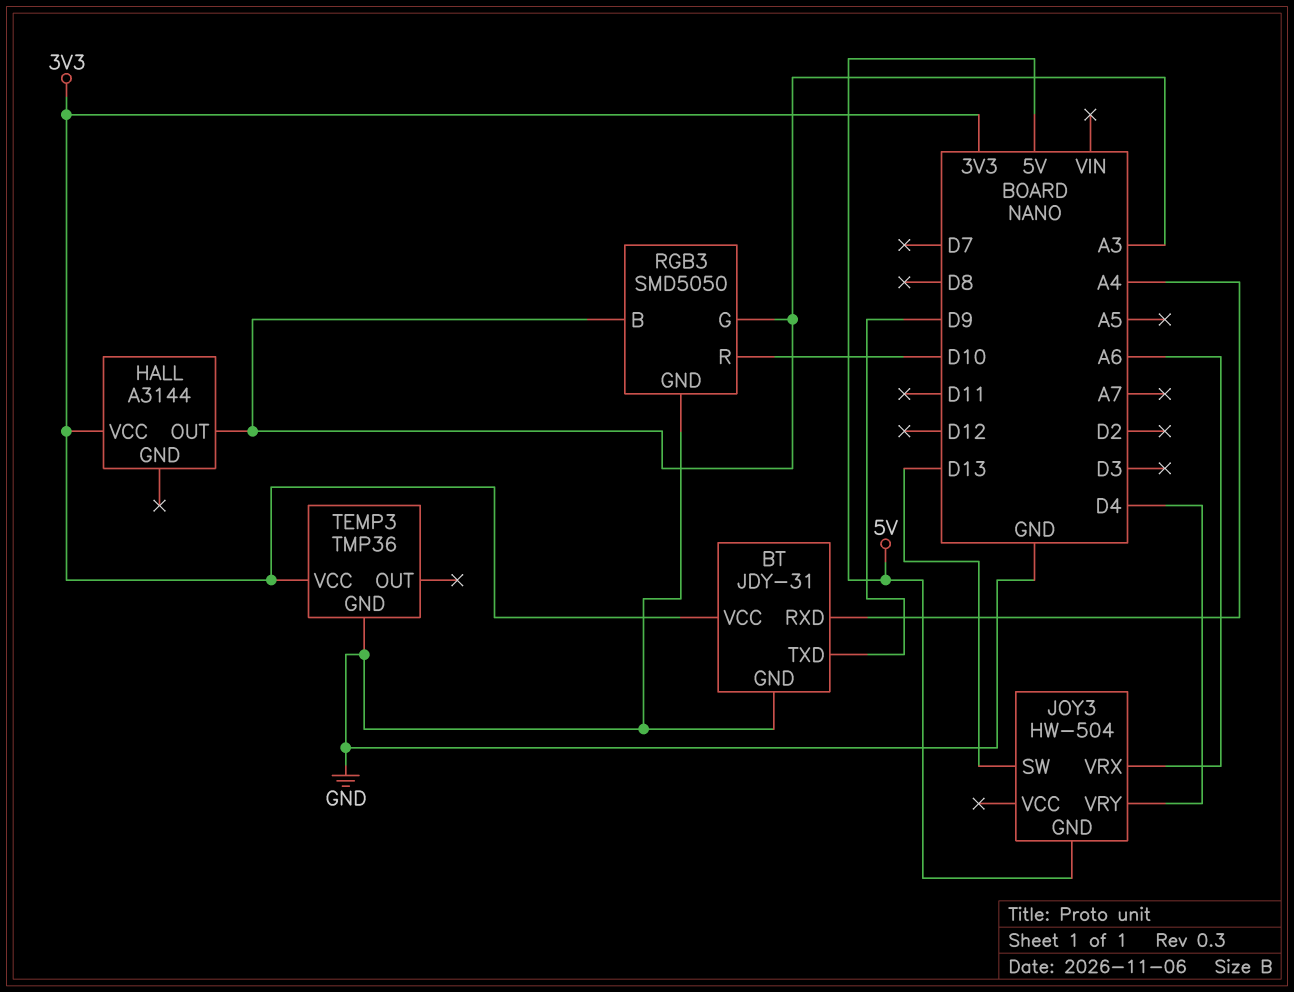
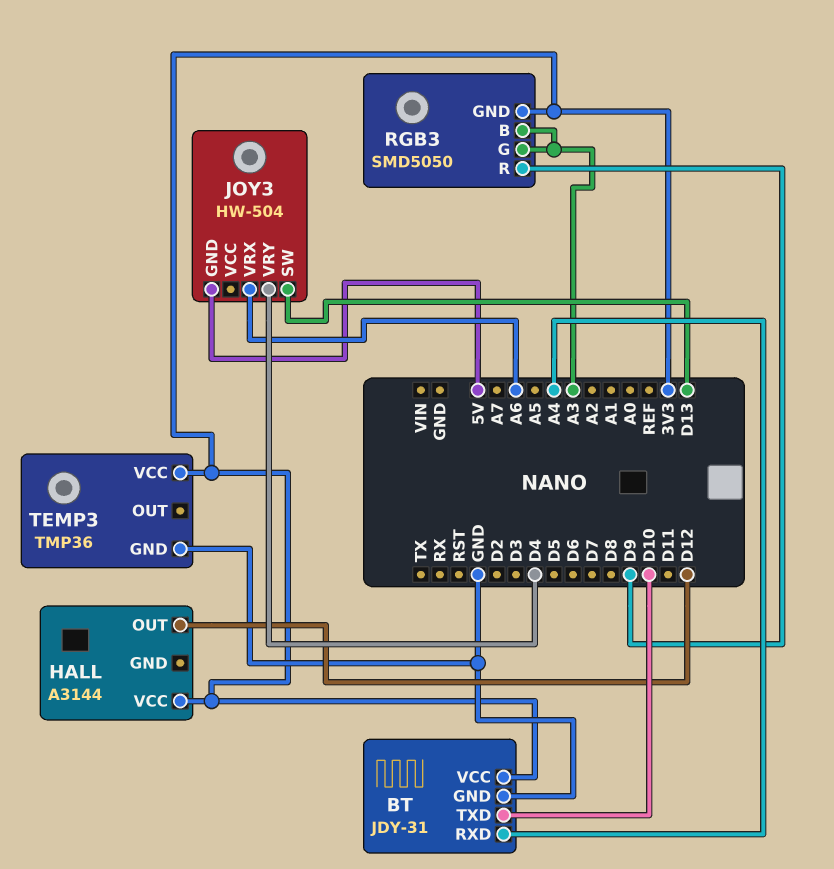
BT pin TXD: D9 -> D10
HALL pin OUT: A3 -> D12
RGB3 pin GND: GND -> 3V3
RGB3 pin R: D10 -> D9

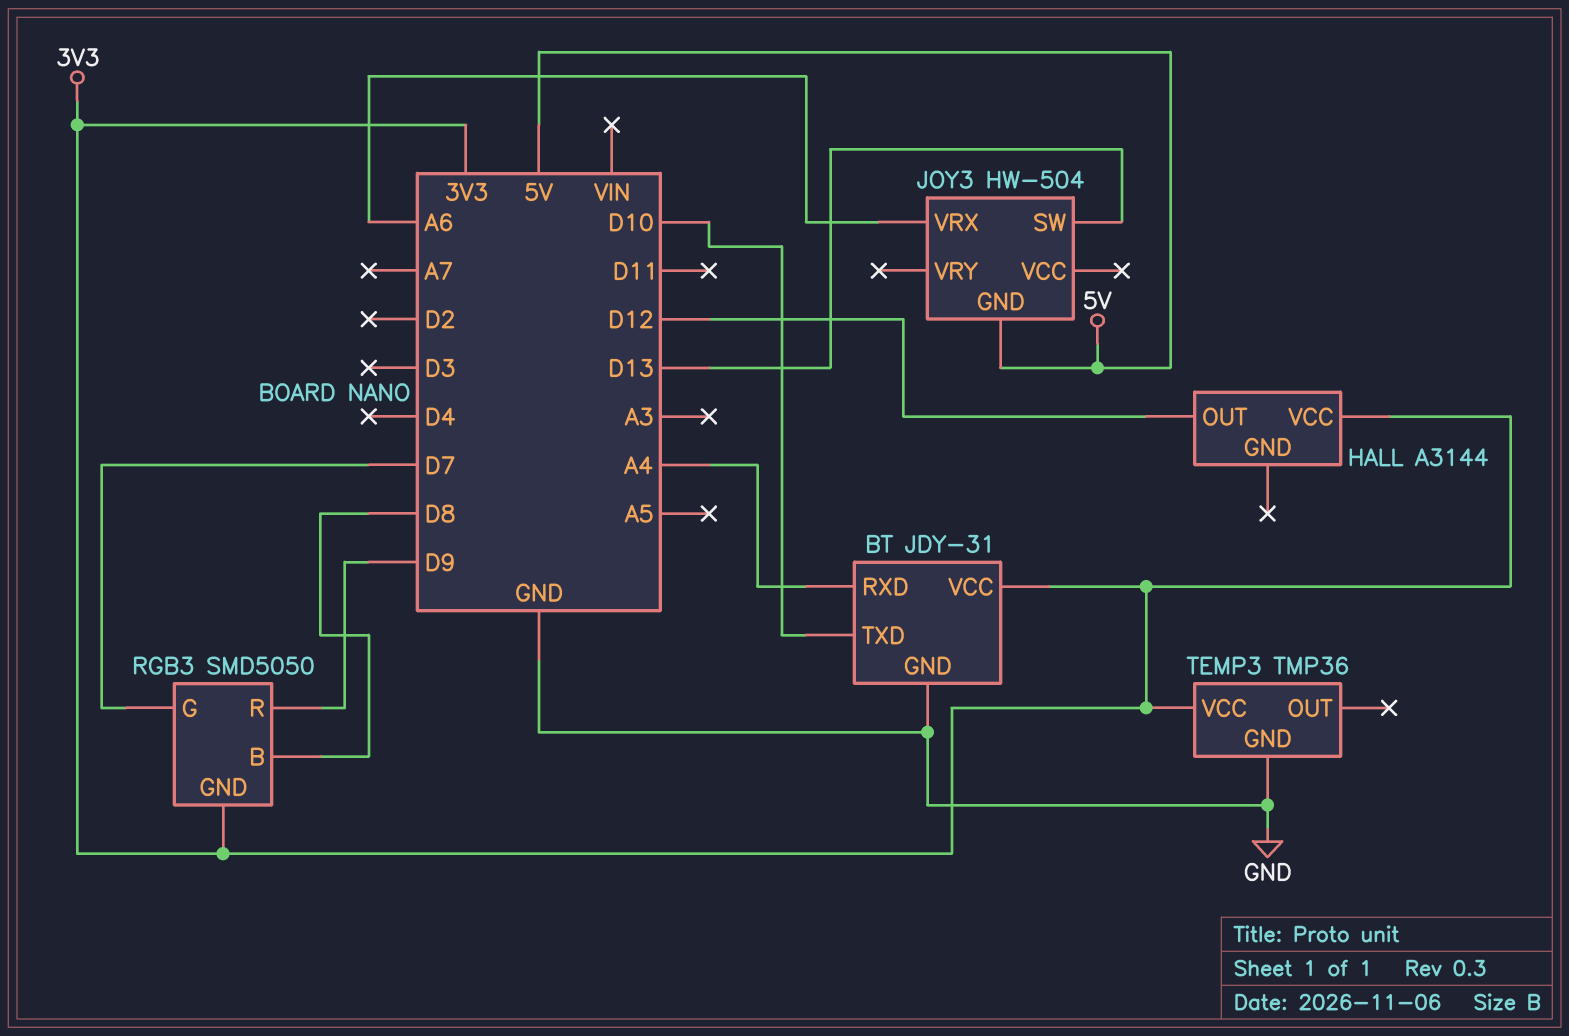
JOY3 pin VRY: D4 -> none
RGB3 pin B: A3 -> D8
RGB3 pin G: A3 -> D7

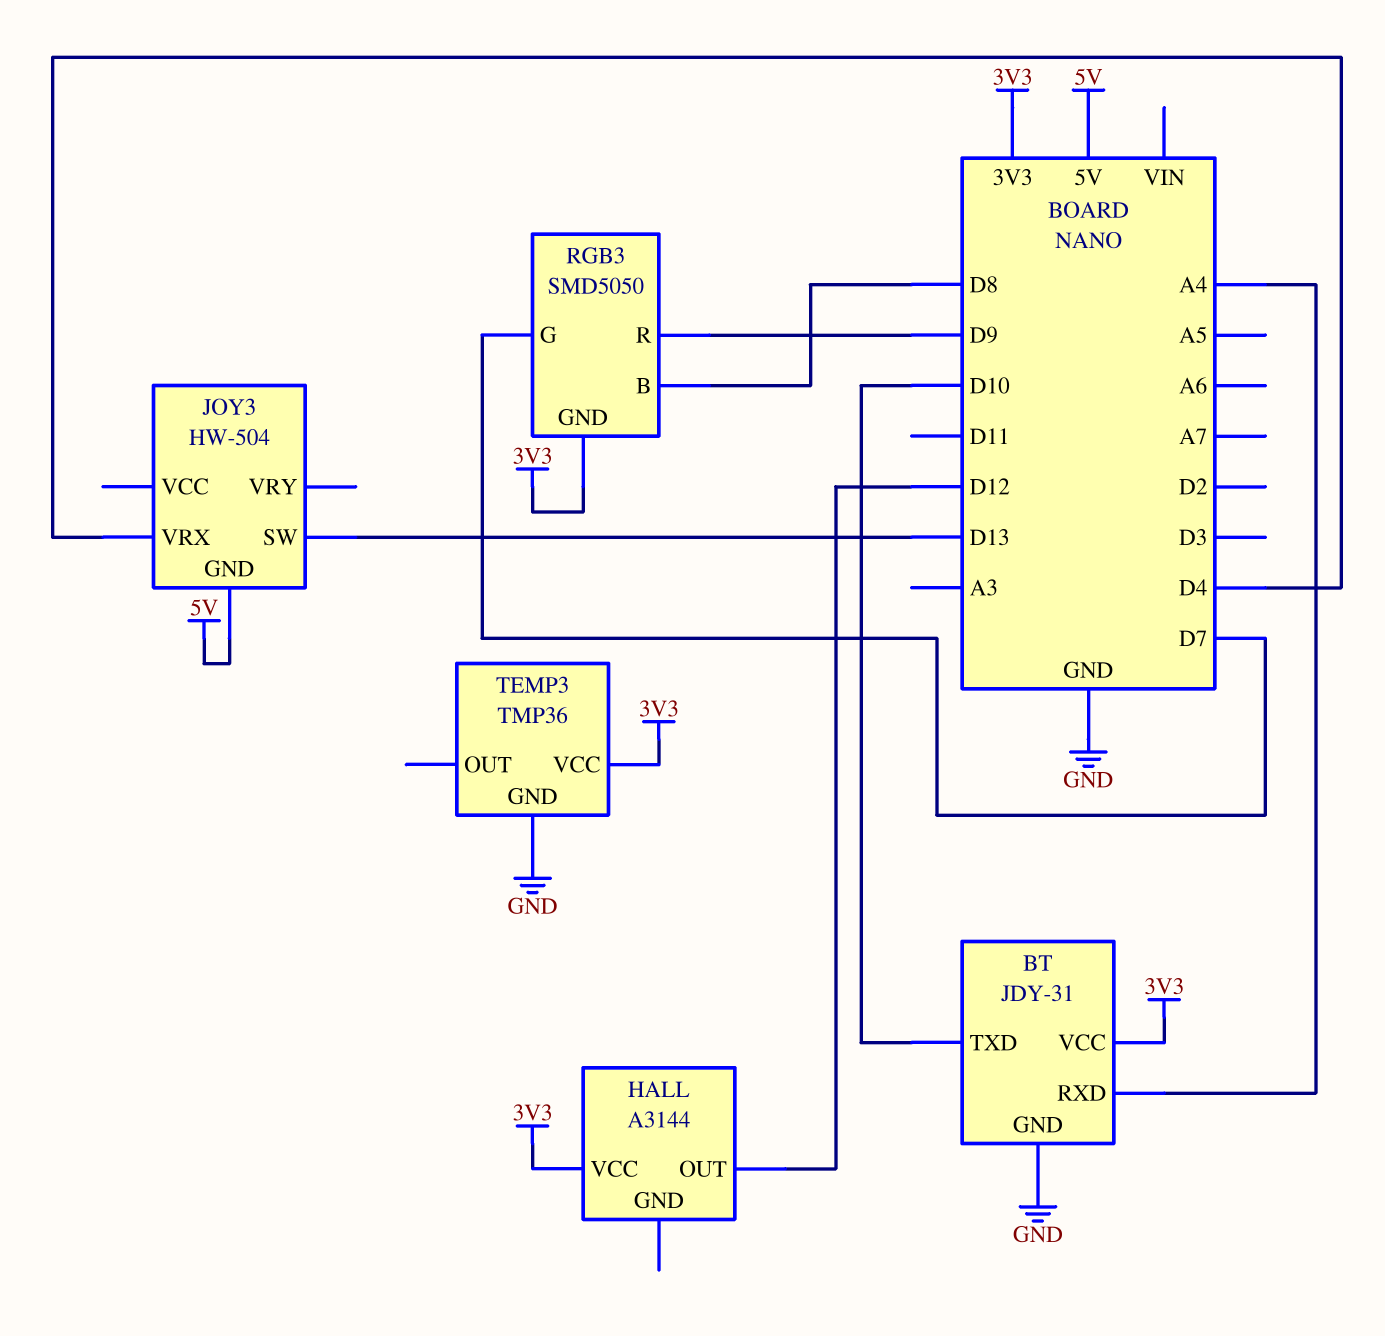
JOY3 pin VRX: A6 -> D4

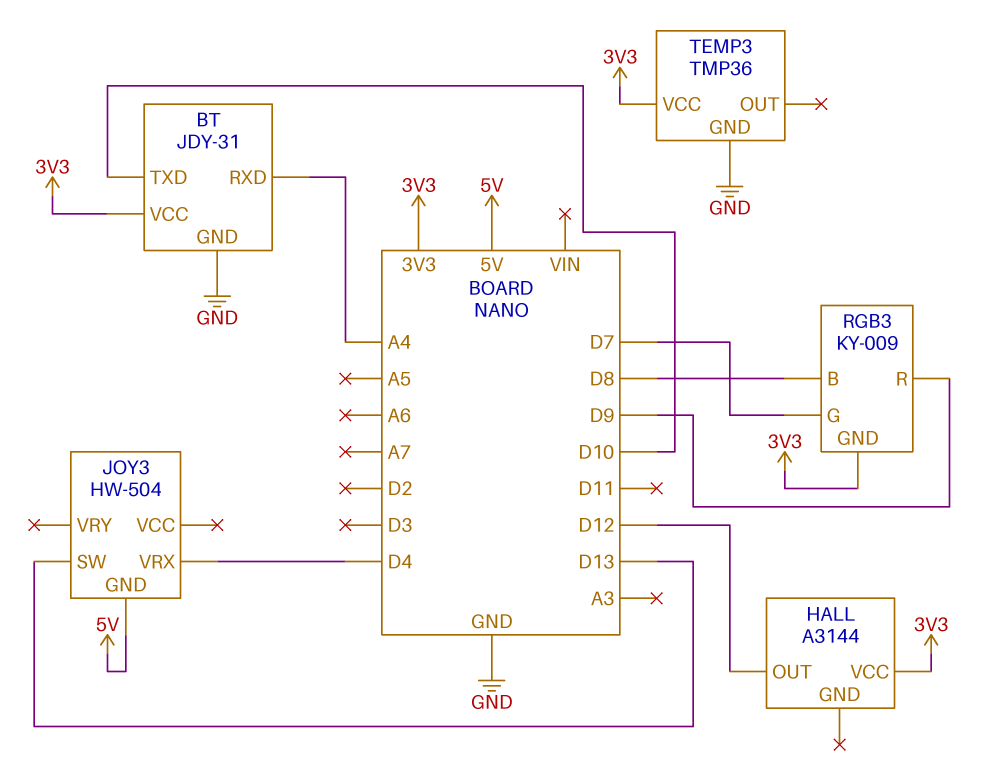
RGB3: SMD5050 -> KY-009

